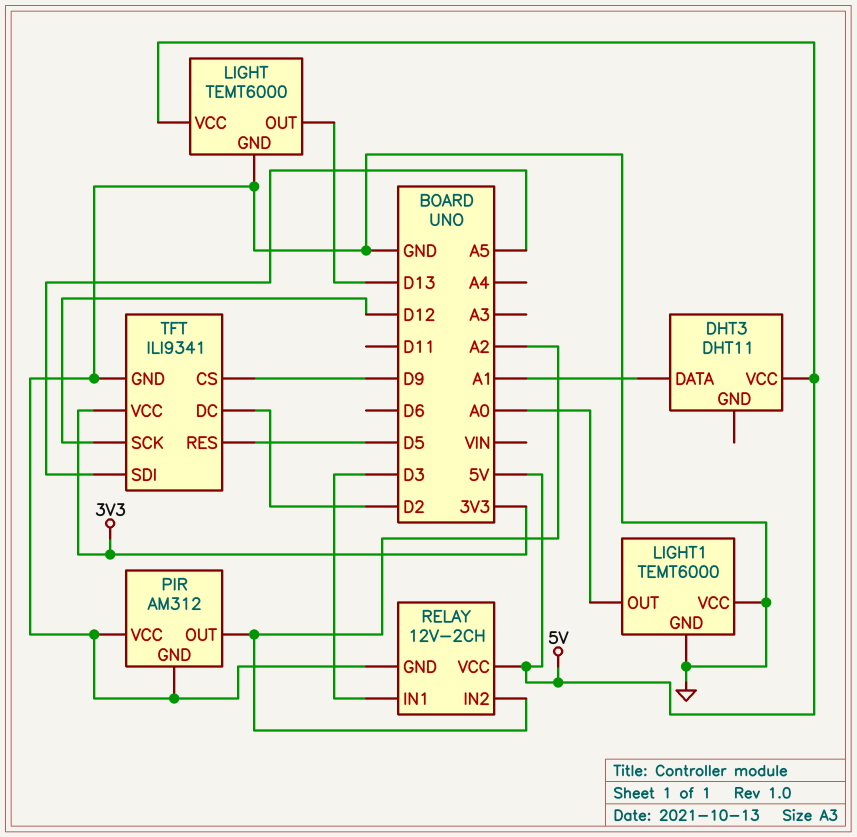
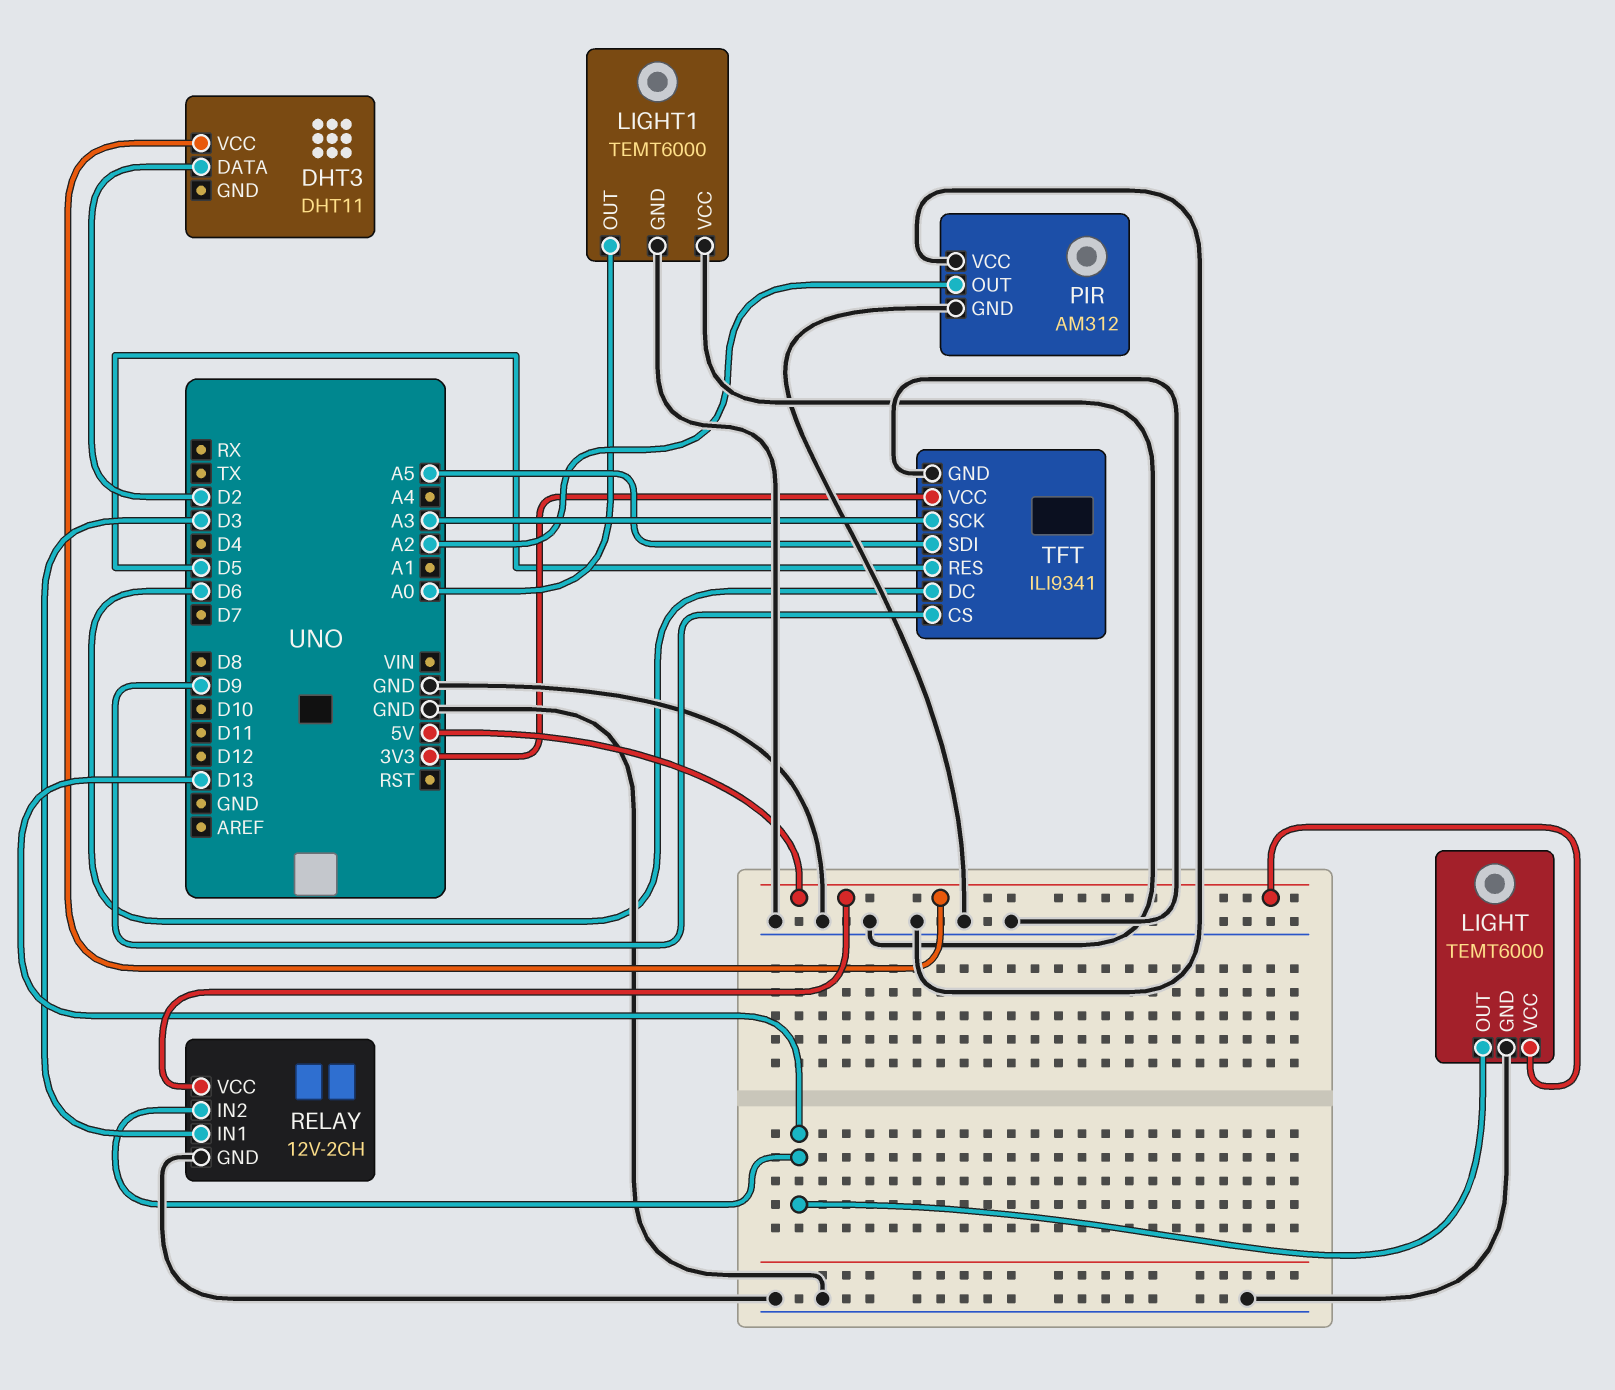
DHT3 pin DATA: A1 -> D2
RELAY pin IN2: A2 -> D13
TFT pin DC: D2 -> D6
TFT pin SCK: D12 -> A3

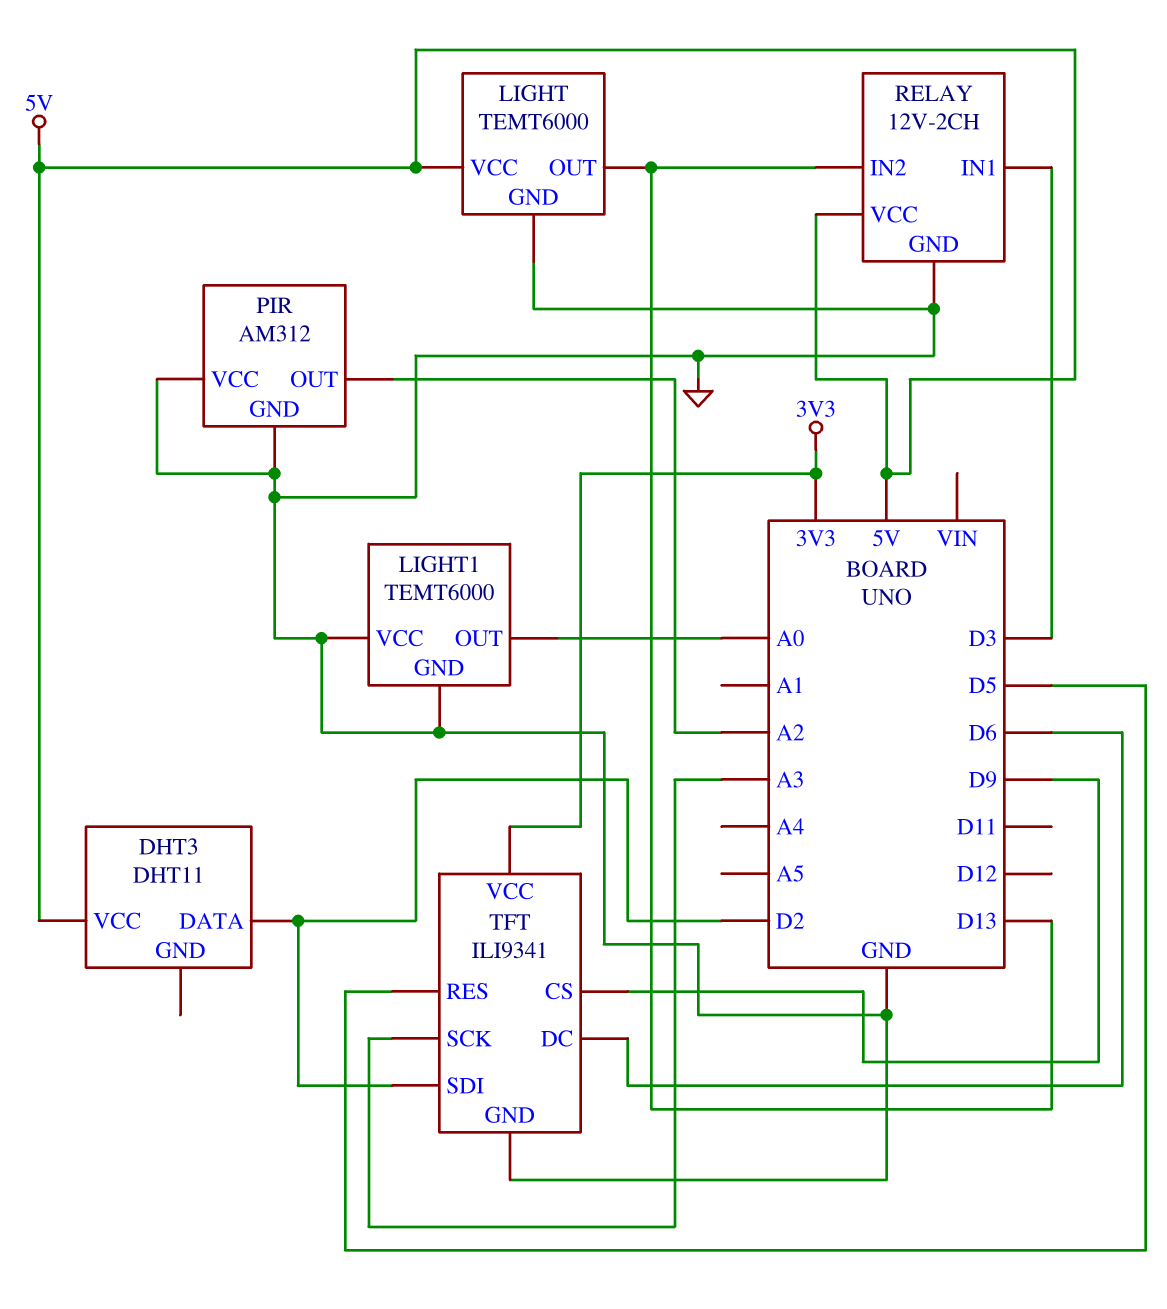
TFT pin SDI: A5 -> D2

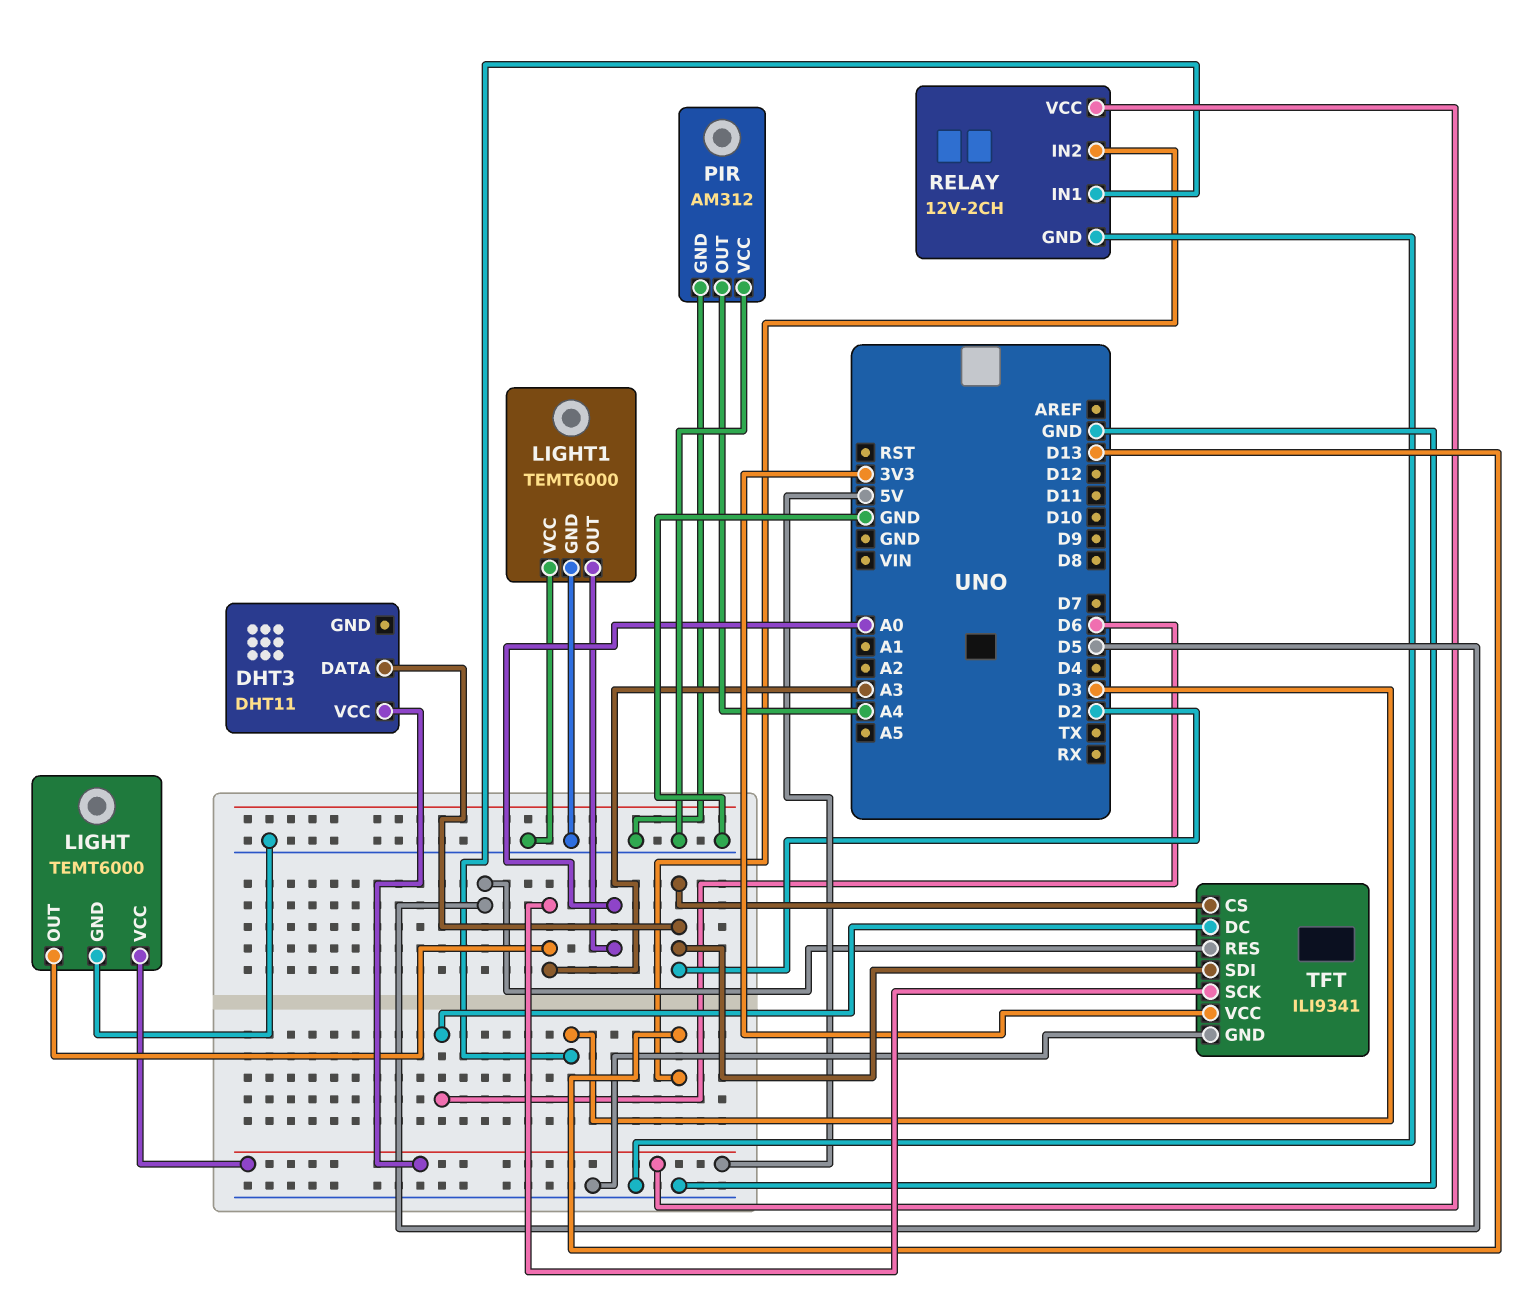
LIGHT pin OUT: D13 -> A3
PIR pin OUT: A2 -> A4
TFT pin CS: D9 -> D2

